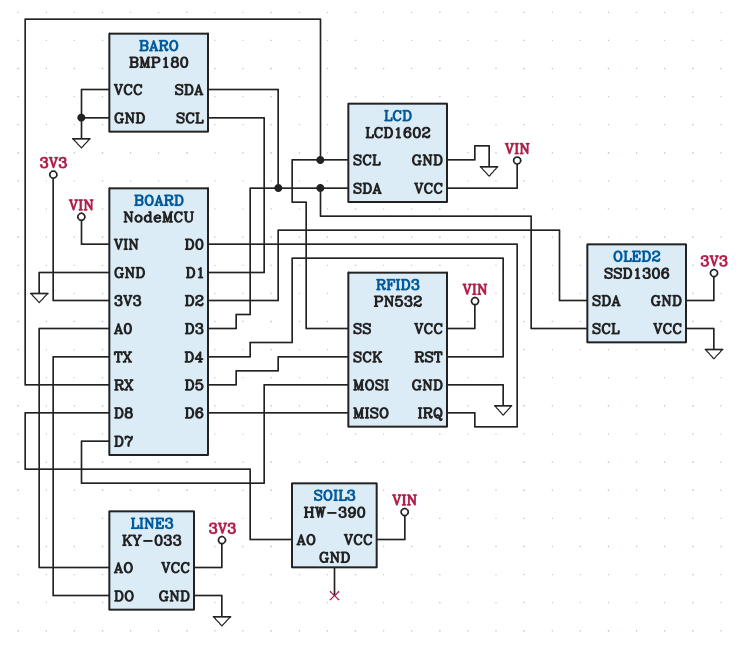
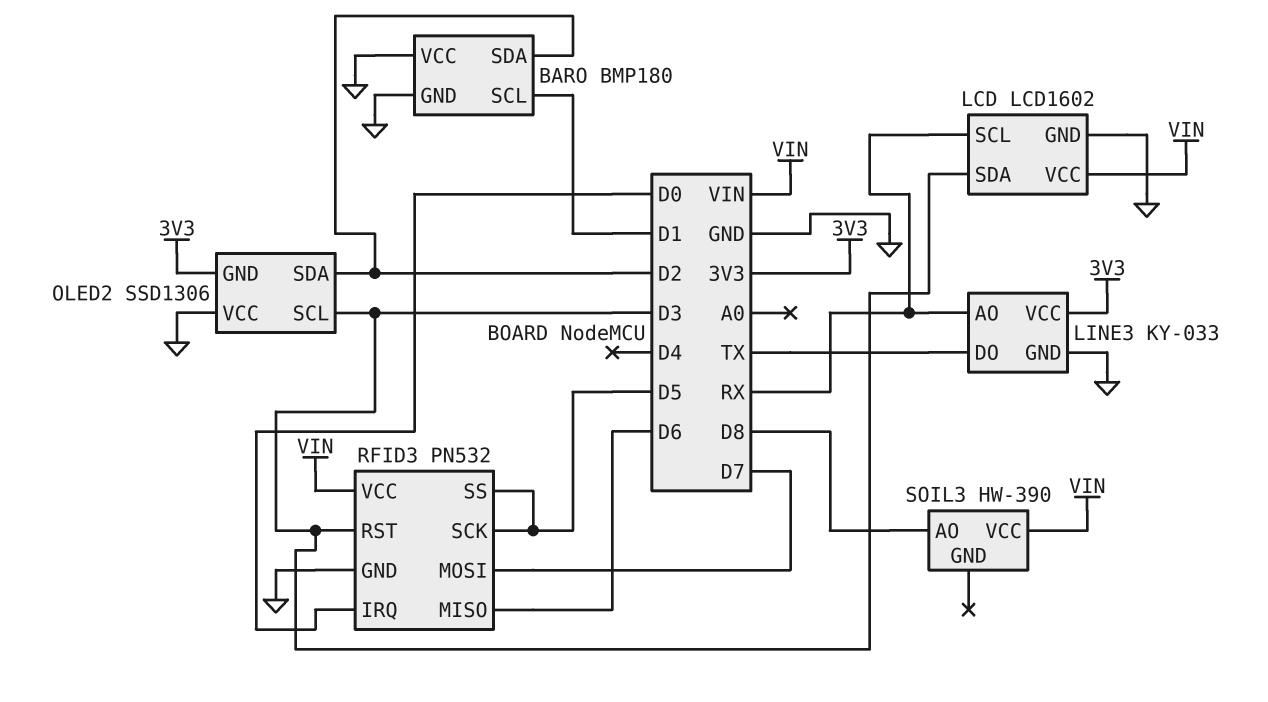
BARO pin SDA: D3 -> D2
LINE3 pin AO: A0 -> RX
RFID3 pin RST: D4 -> D3
RFID3 pin SS: RX -> D5

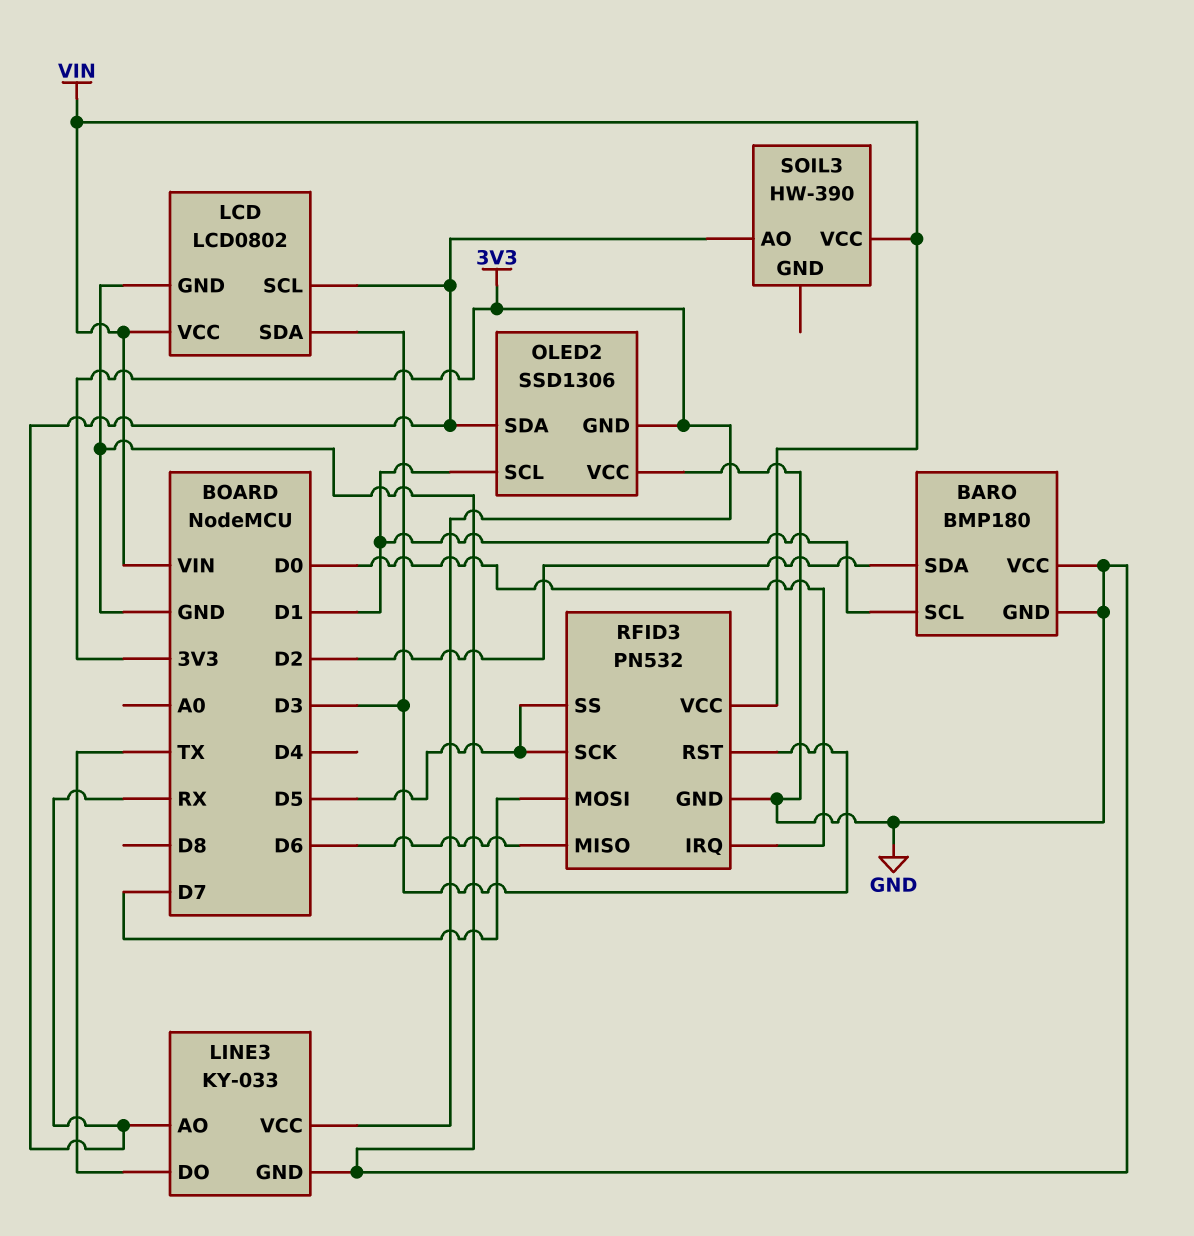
LCD: LCD1602 -> LCD0802
OLED2 pin SCL: D3 -> D1
OLED2 pin SDA: D2 -> RX
SOIL3 pin AO: D8 -> RX

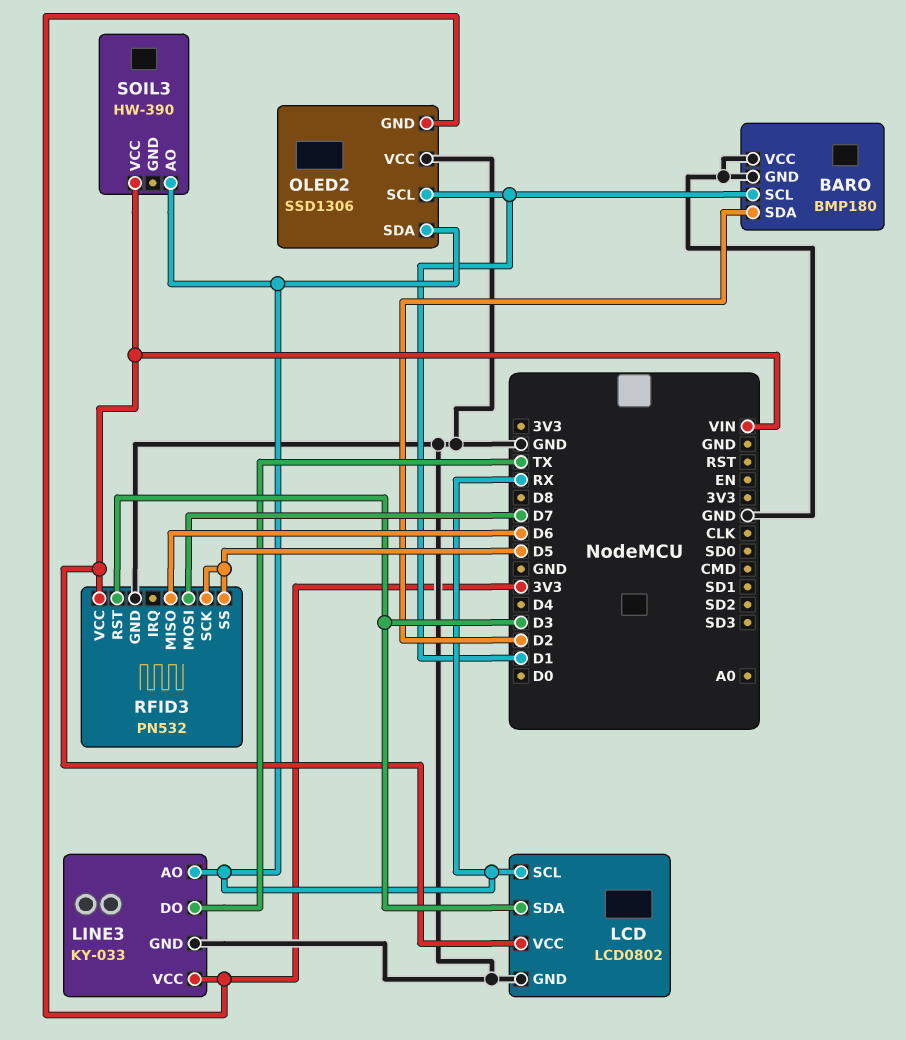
RFID3 pin IRQ: D0 -> none

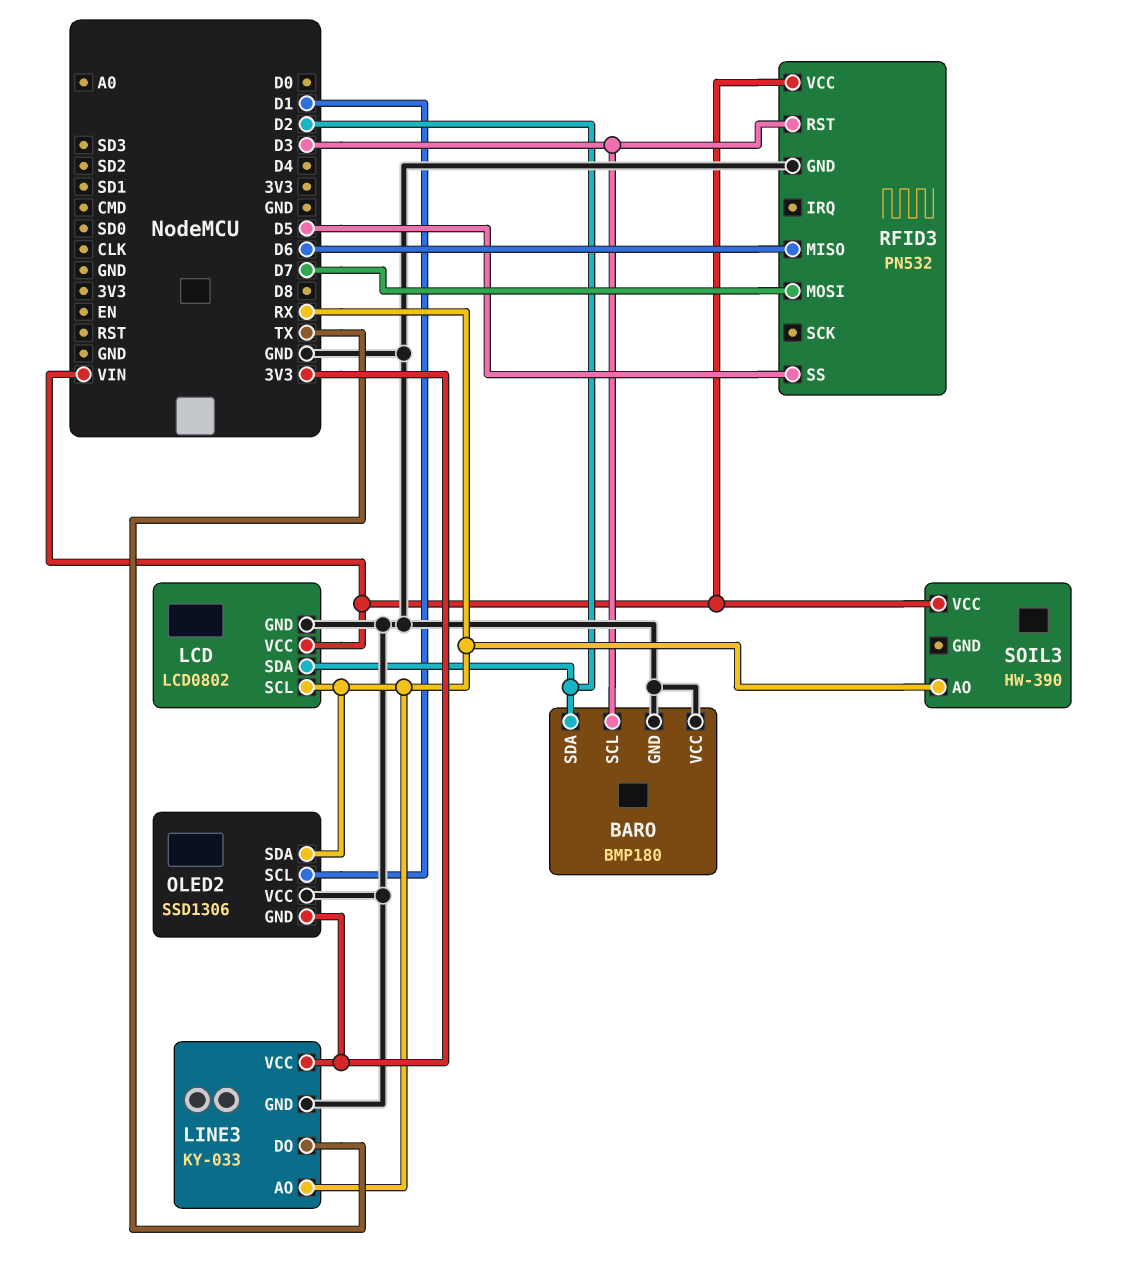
BARO pin SCL: D1 -> D3
LCD pin SDA: D3 -> D2
RFID3 pin SCK: D5 -> none

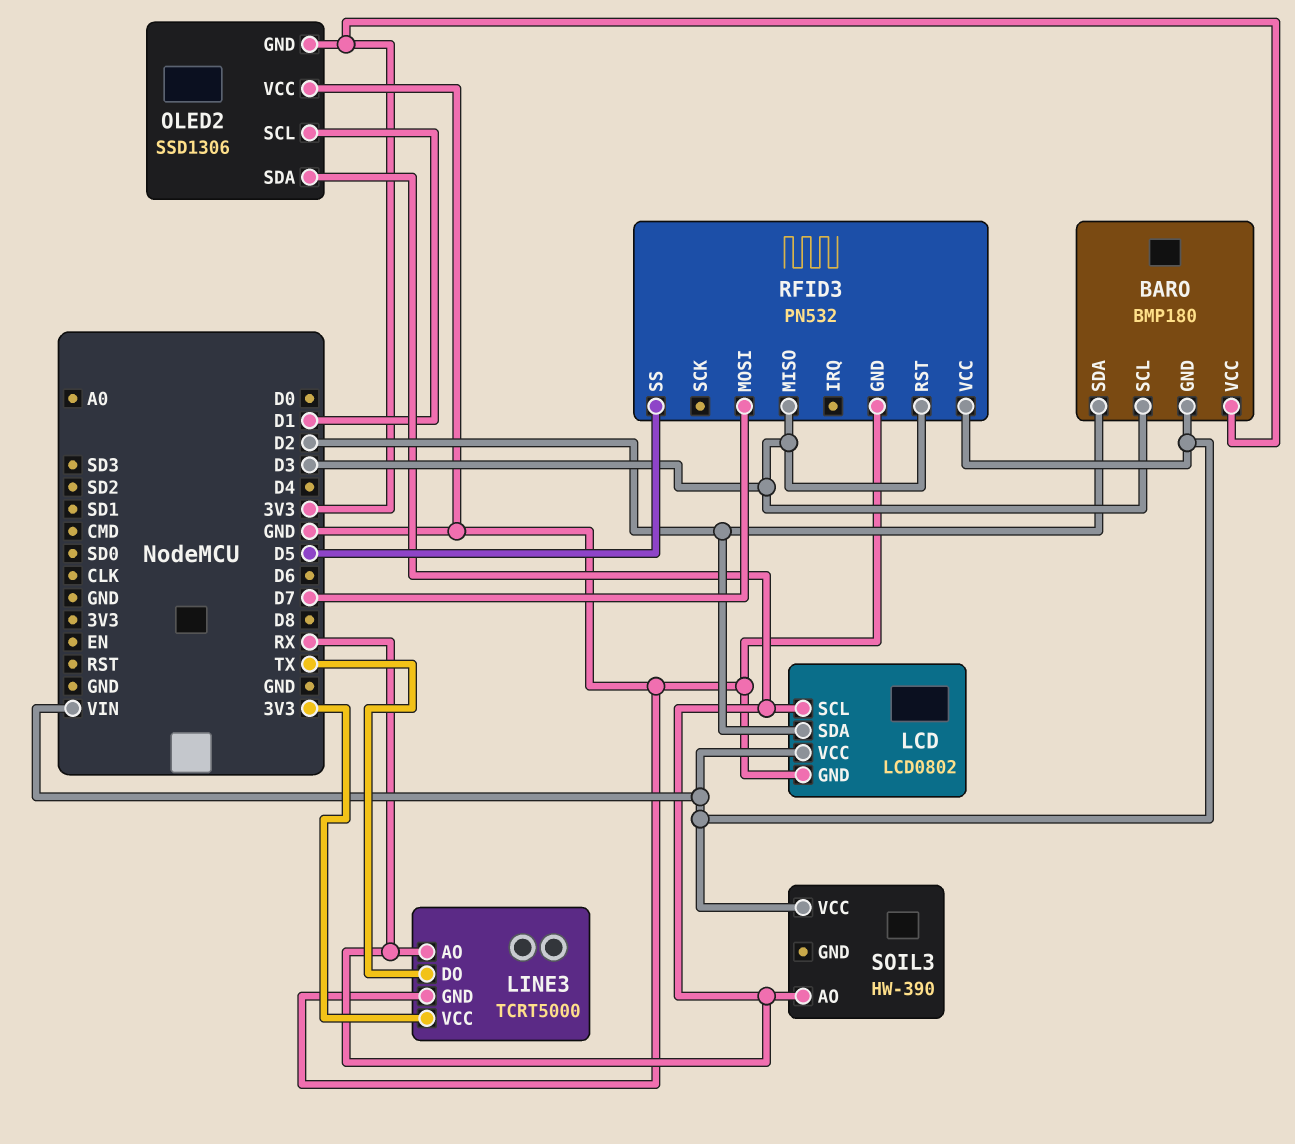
BARO pin GND: GND -> VIN
BARO pin VCC: GND -> 3V3
LINE3: KY-033 -> TCRT5000
RFID3 pin MISO: D6 -> D3

